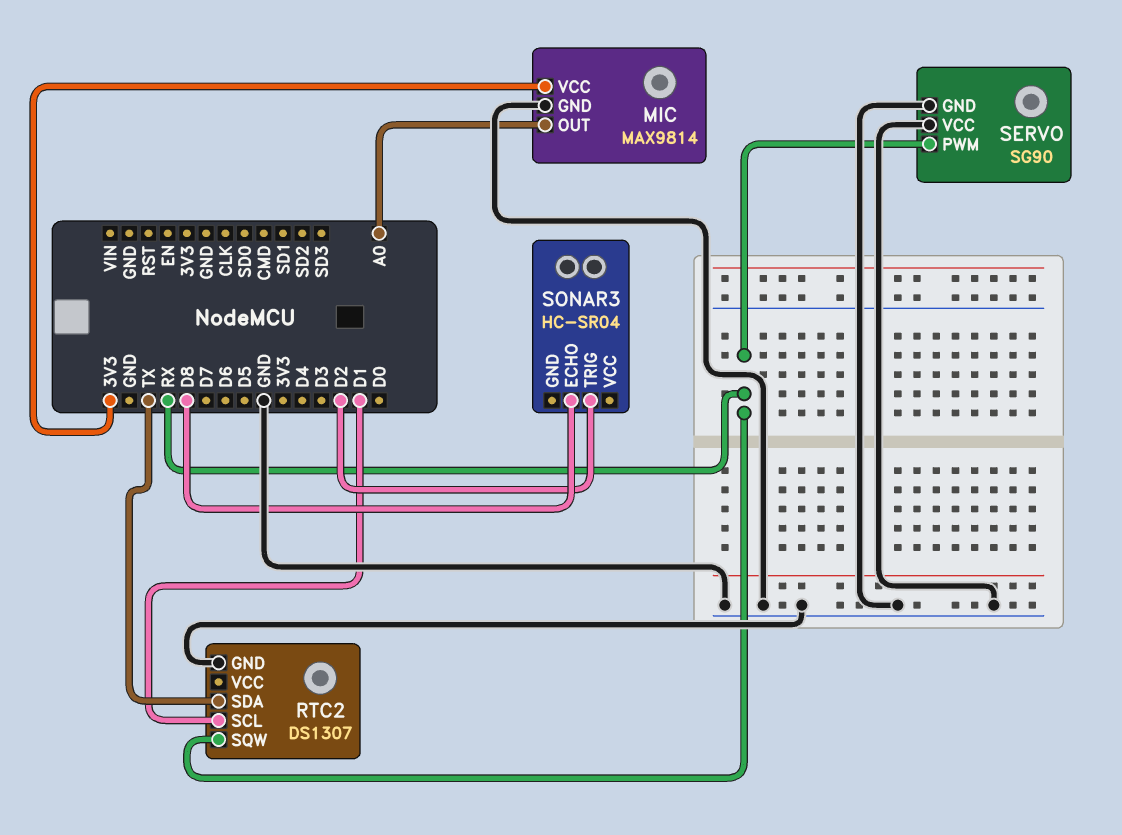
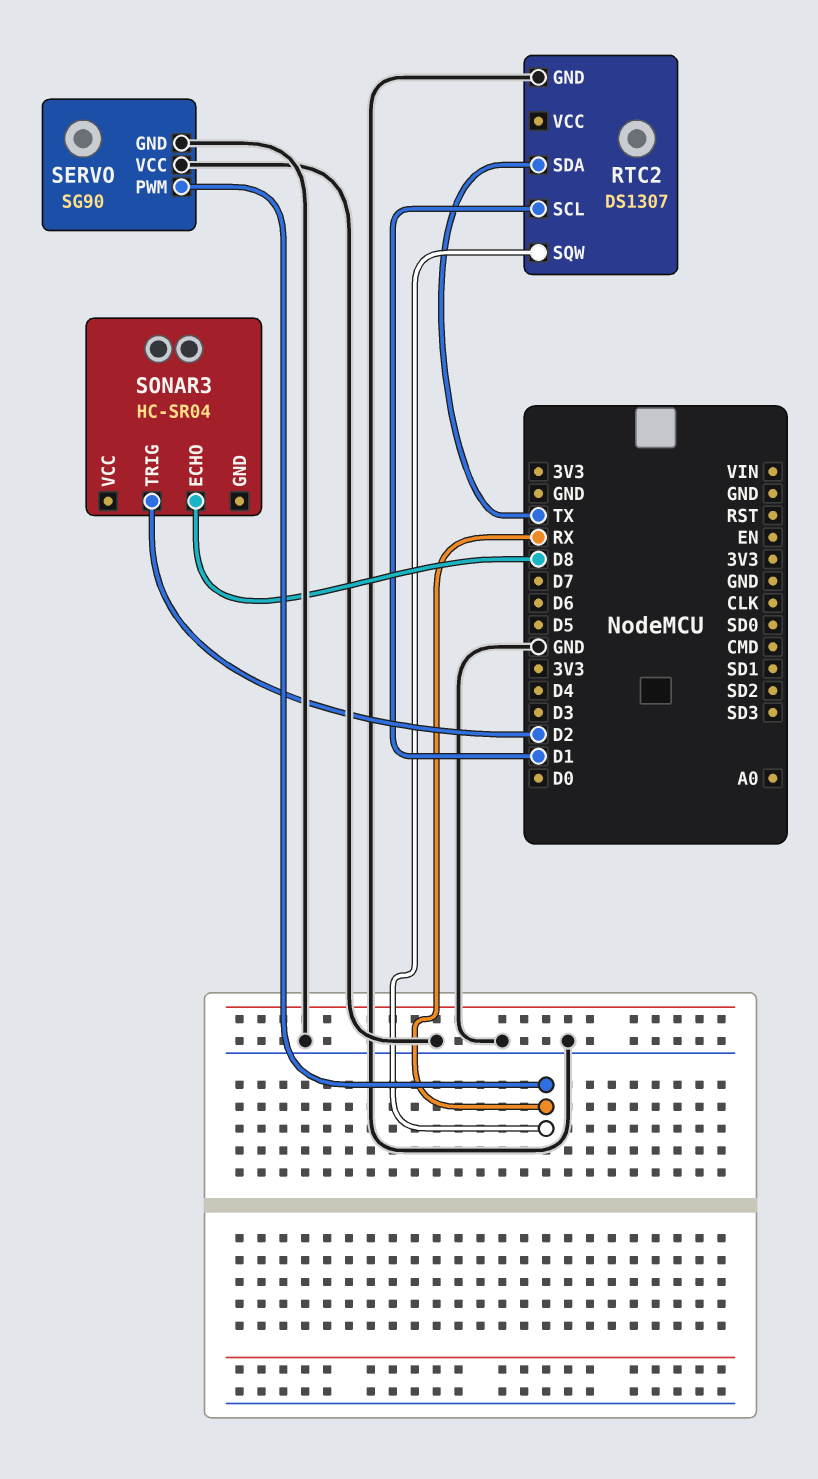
MIC: MAX9814 -> none
MIC pin GND: GND -> none
MIC pin OUT: A0 -> none
MIC pin VCC: 3V3 -> none

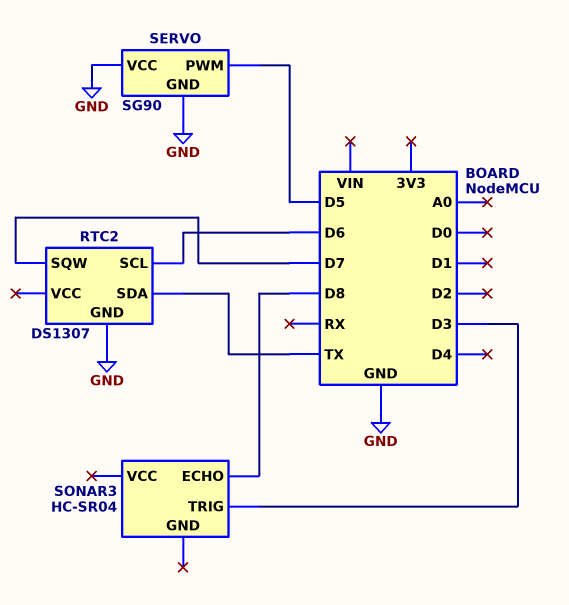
RTC2 pin SCL: D1 -> D6
RTC2 pin SQW: RX -> D7
SERVO pin PWM: RX -> D5
SONAR3 pin TRIG: D2 -> D3

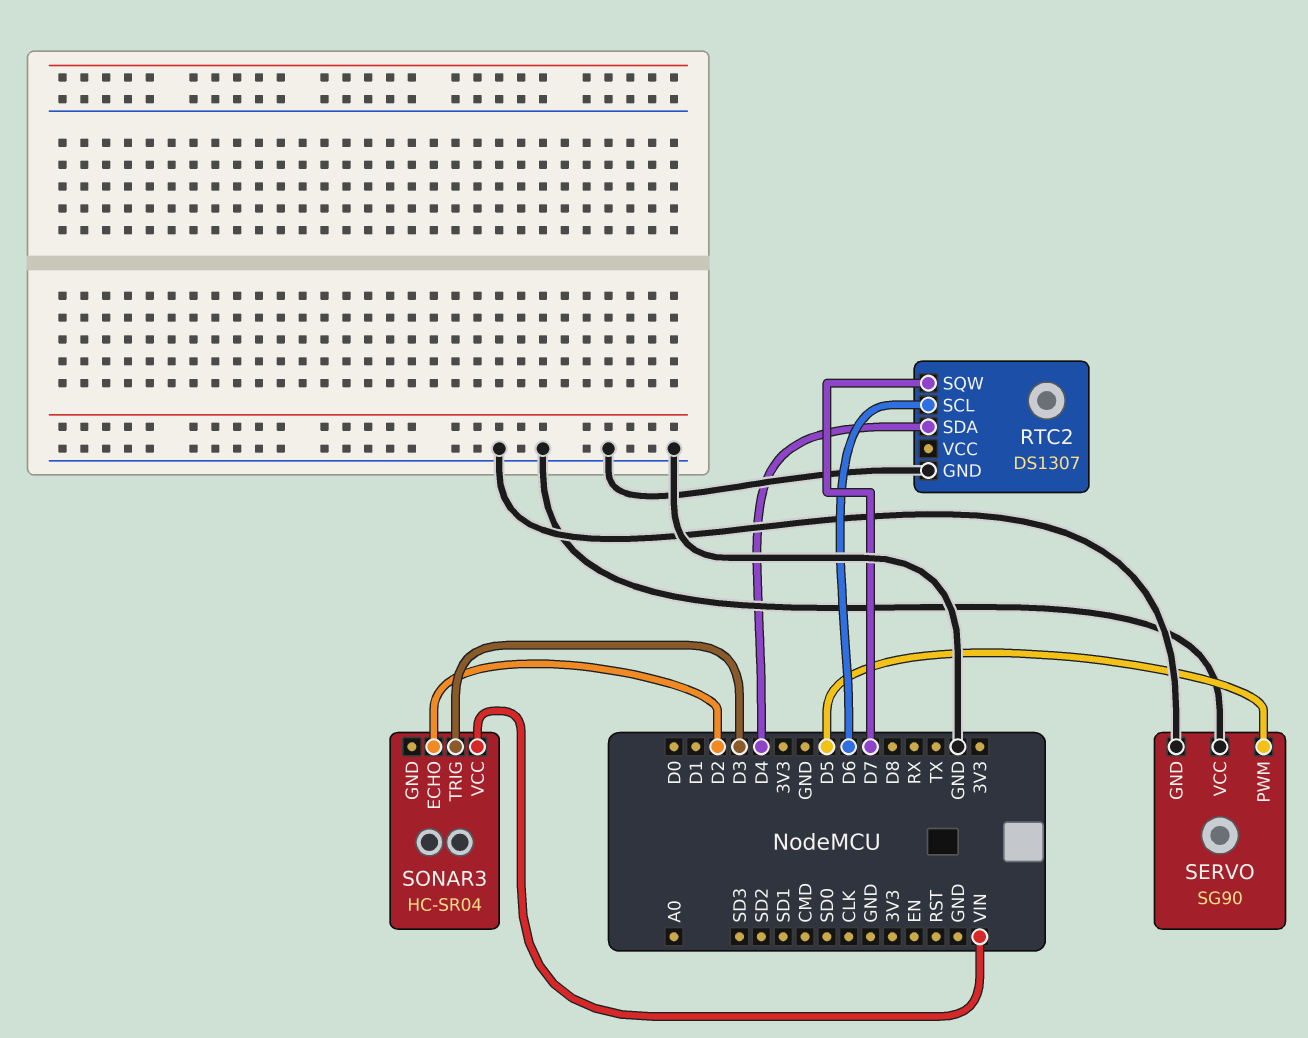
RTC2 pin SDA: TX -> D4
SONAR3 pin ECHO: D8 -> D2
SONAR3 pin VCC: none -> VIN

